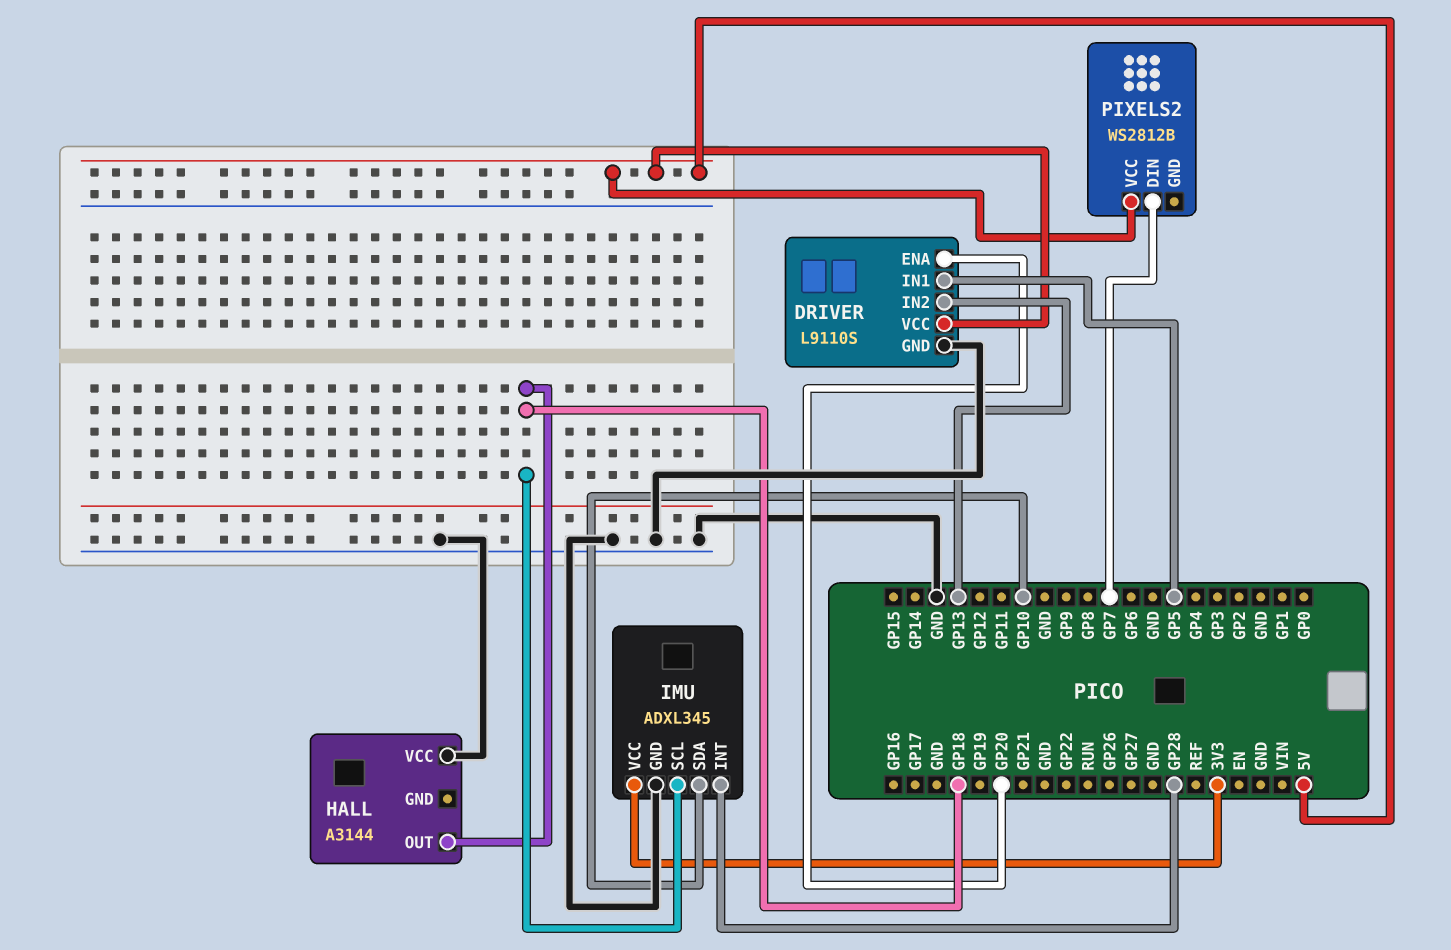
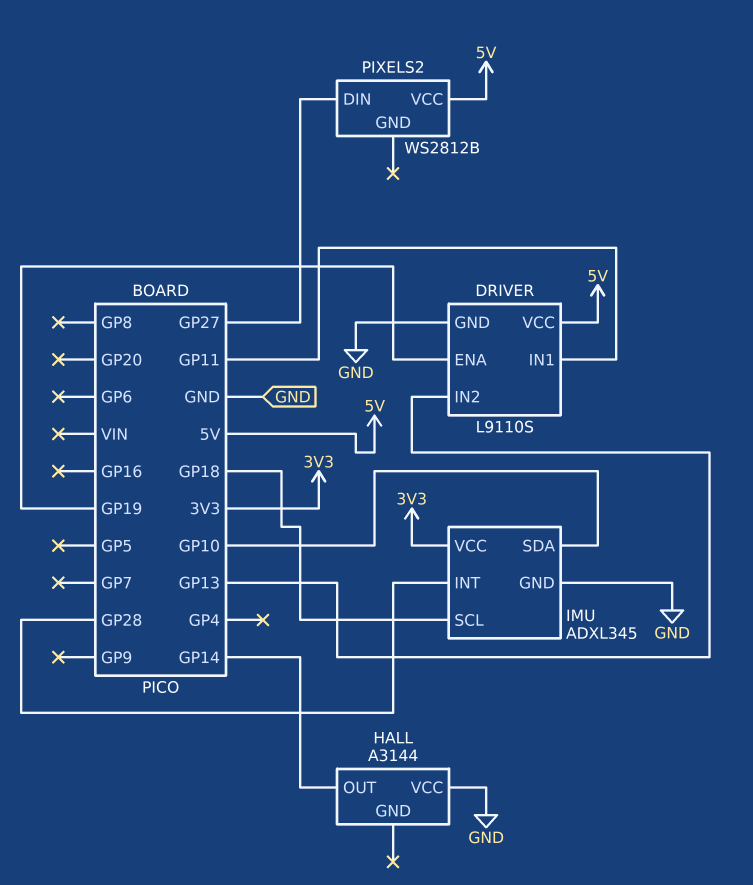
DRIVER pin ENA: GP20 -> GP19
DRIVER pin IN1: GP5 -> GP11
HALL pin OUT: GP18 -> GP14
PIXELS2 pin DIN: GP7 -> GP27

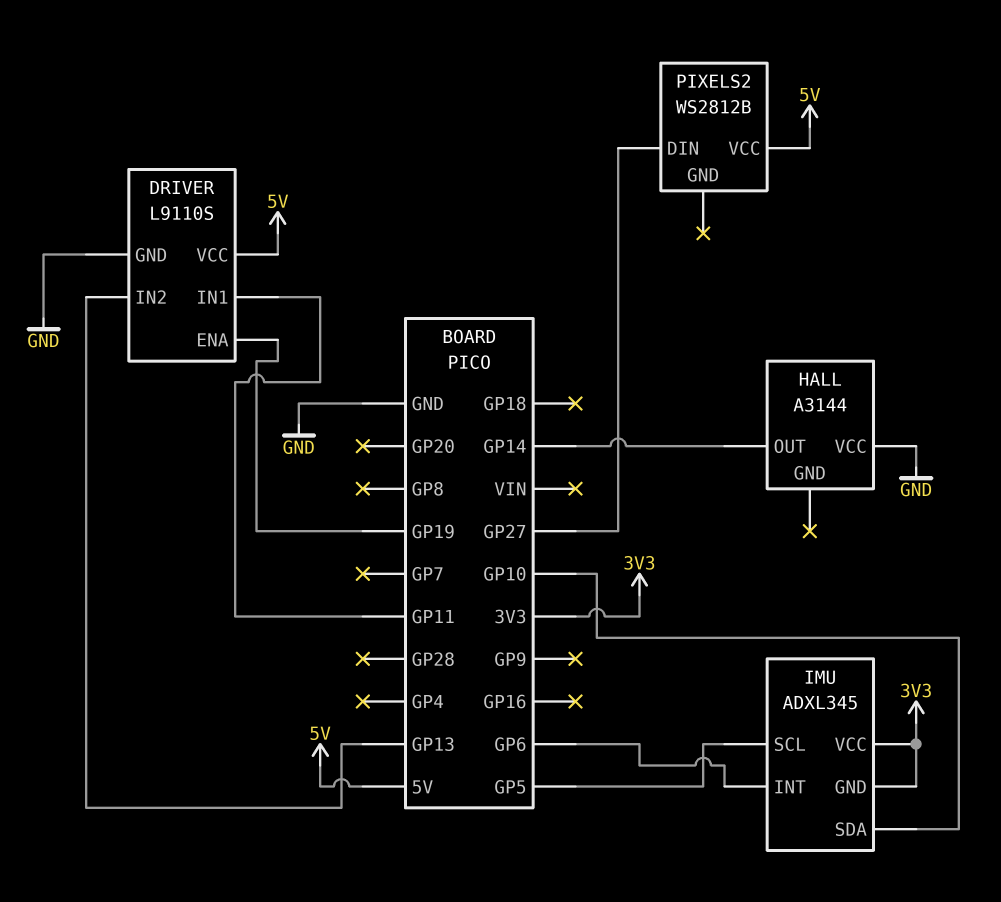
IMU pin GND: GND -> 3V3
IMU pin INT: GP28 -> GP6
IMU pin SCL: GP18 -> GP5

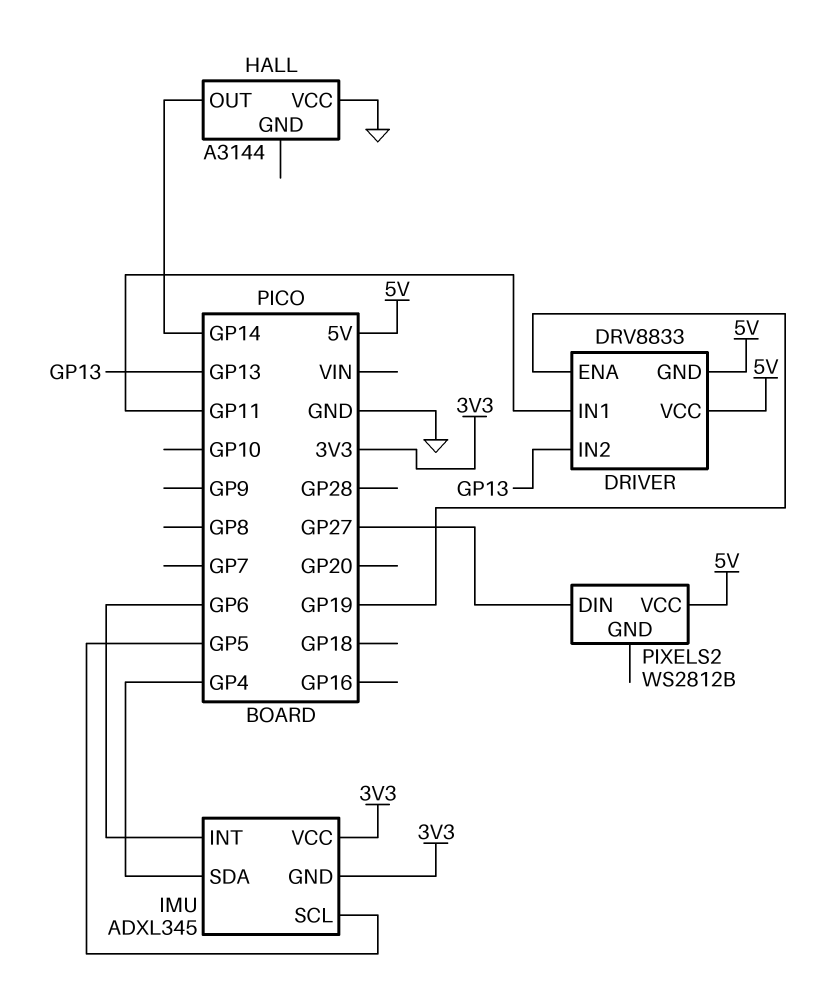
DRIVER: L9110S -> DRV8833
DRIVER pin GND: GND -> 5V
IMU pin SDA: GP10 -> GP4

